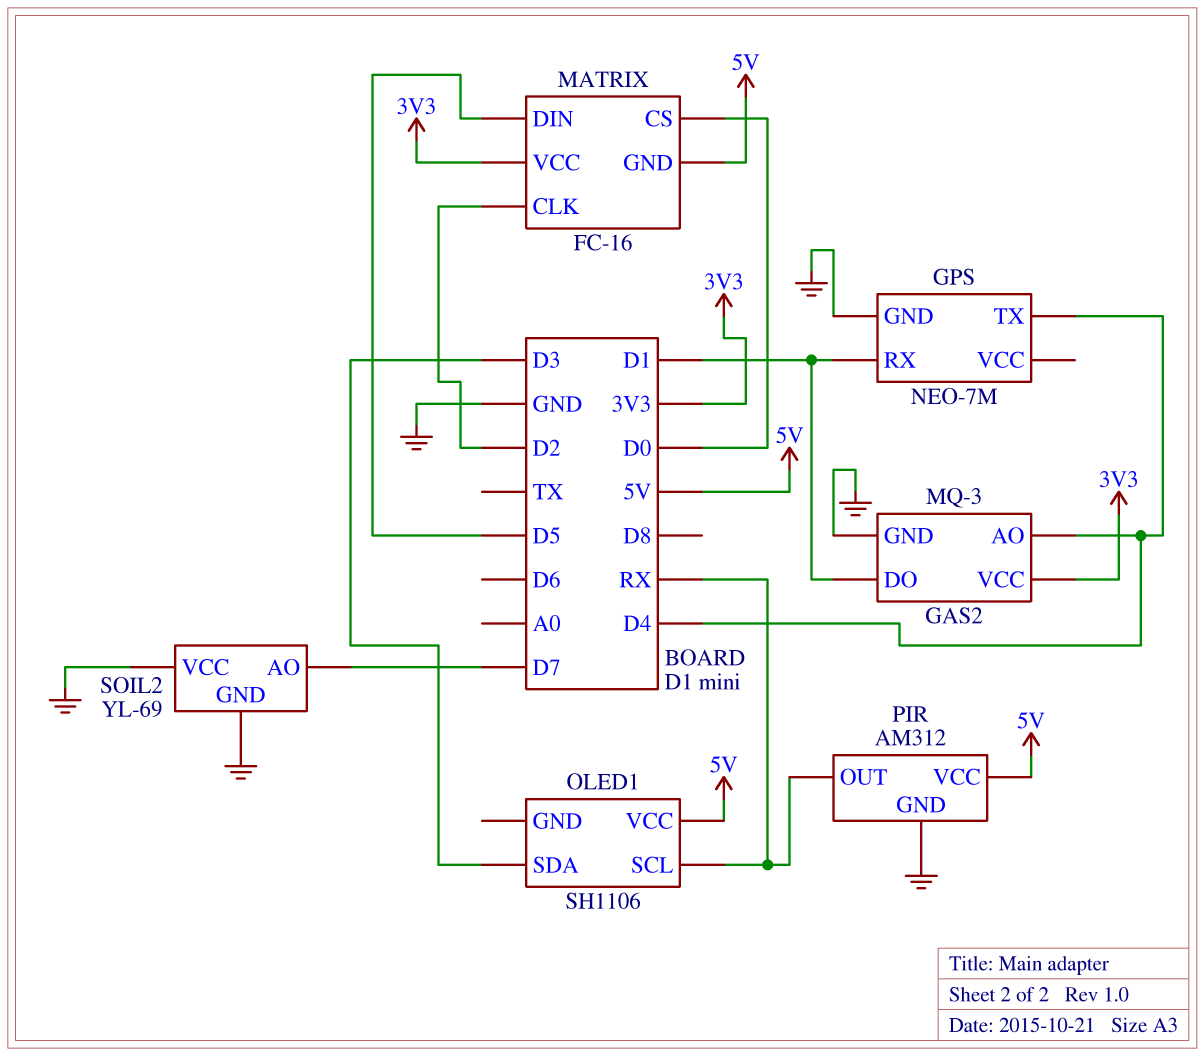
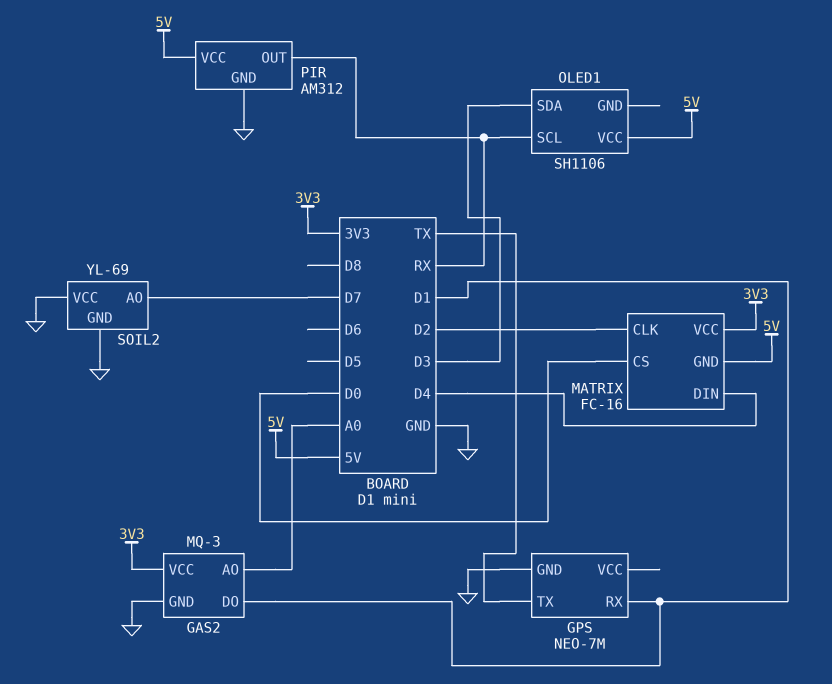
GAS2 pin AO: D4 -> A0
GPS pin TX: D4 -> TX
MATRIX pin DIN: D5 -> D4

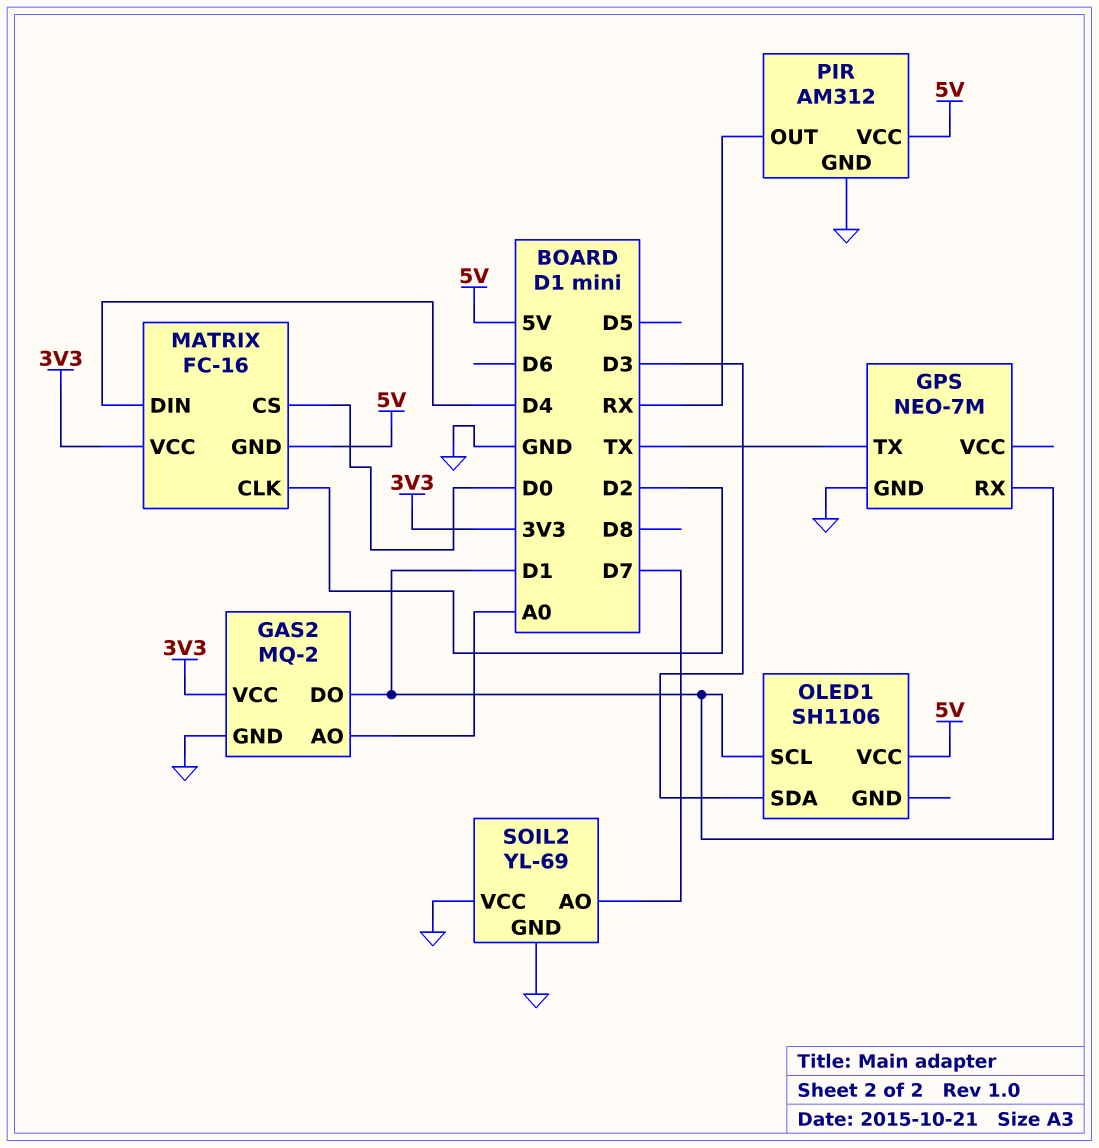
GAS2: MQ-3 -> MQ-2
OLED1 pin SCL: RX -> D1

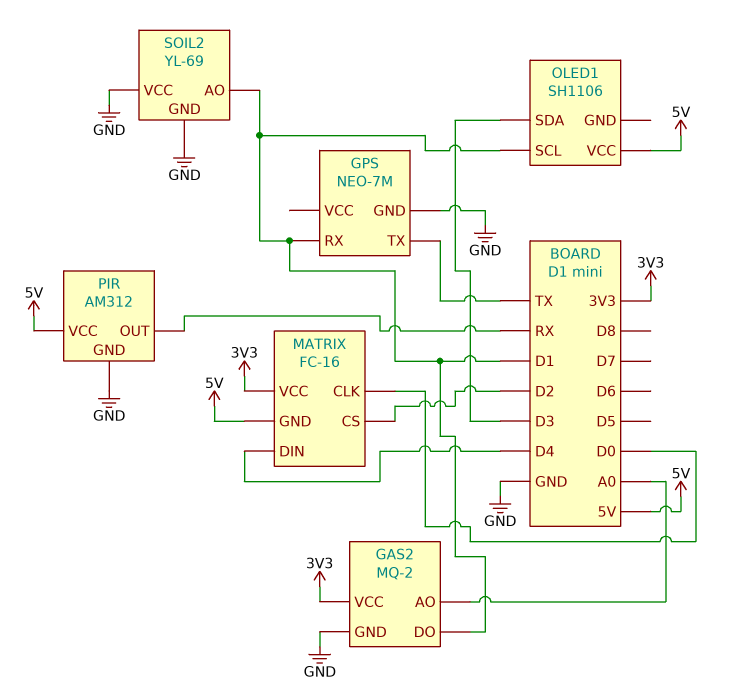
MATRIX pin CLK: D2 -> D0
MATRIX pin CS: D0 -> D2
SOIL2 pin AO: D7 -> D1

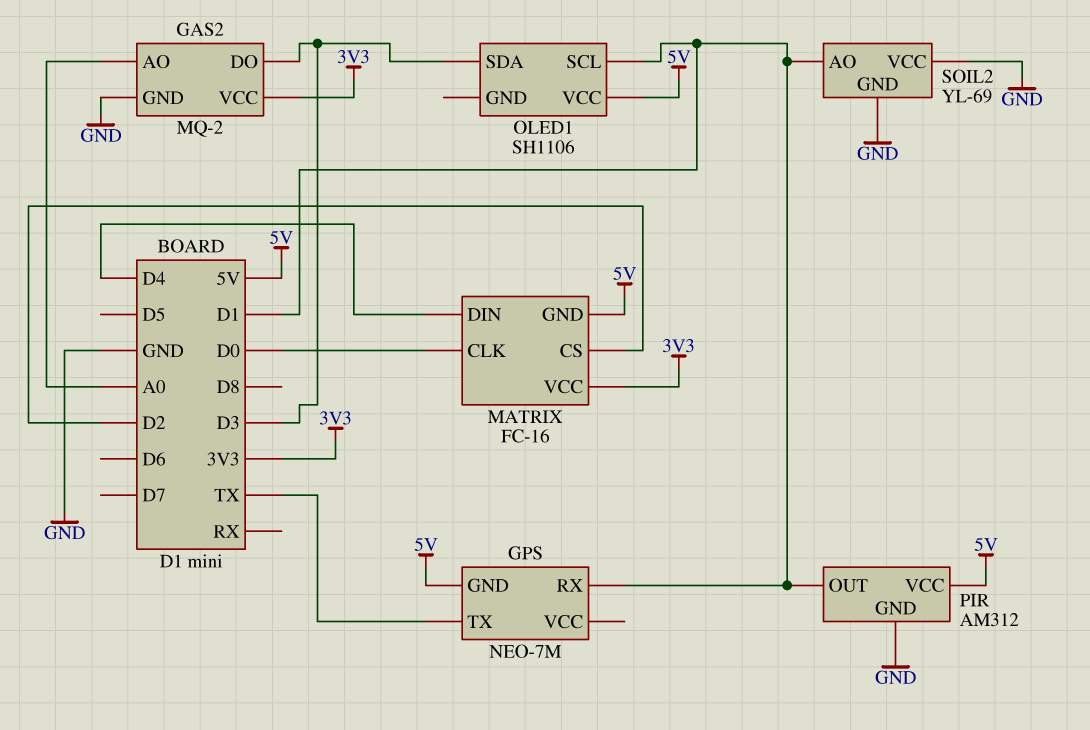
GAS2 pin DO: D1 -> D3
GPS pin GND: GND -> 5V
PIR pin OUT: RX -> D1

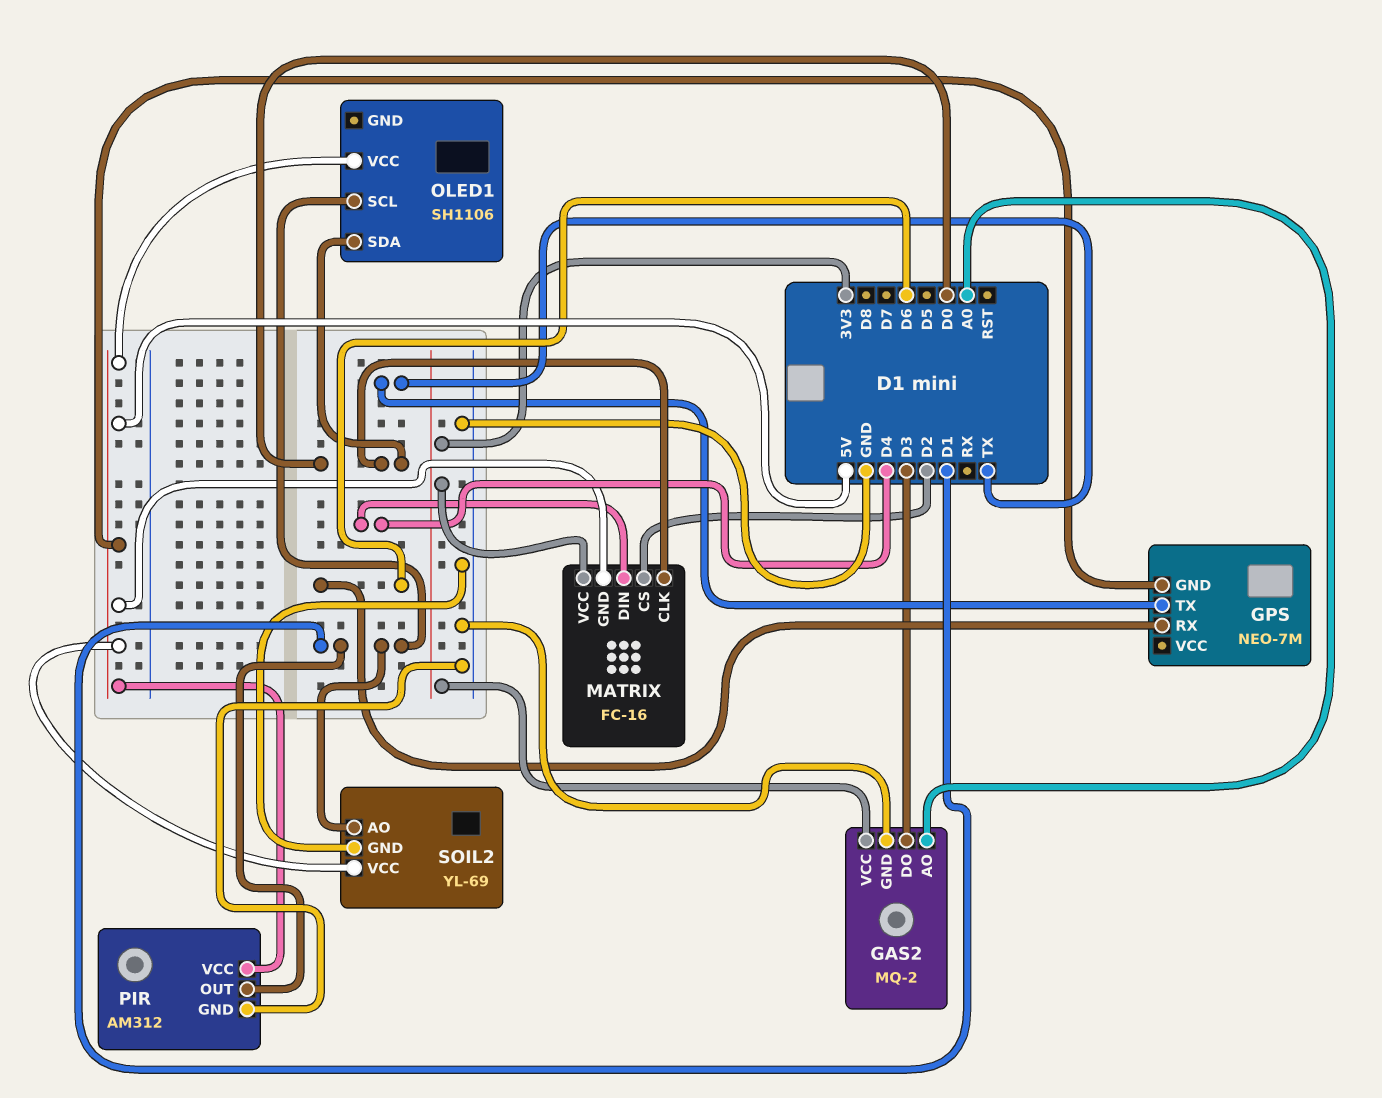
GPS pin RX: D1 -> D6
OLED1 pin SDA: D3 -> D0
SOIL2 pin VCC: GND -> 5V

